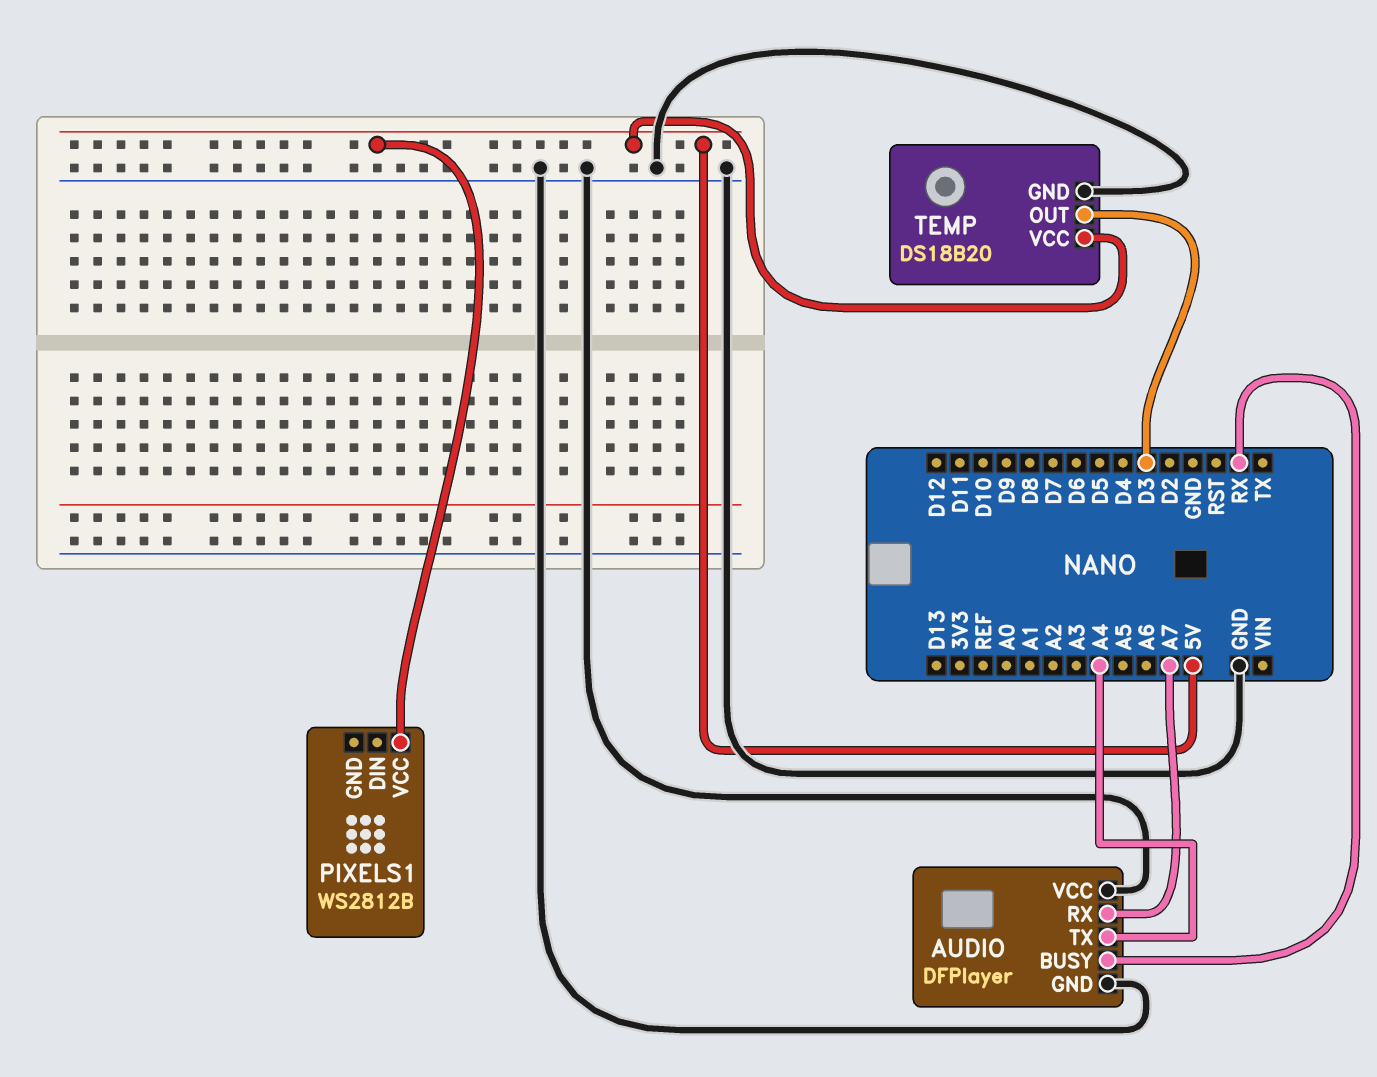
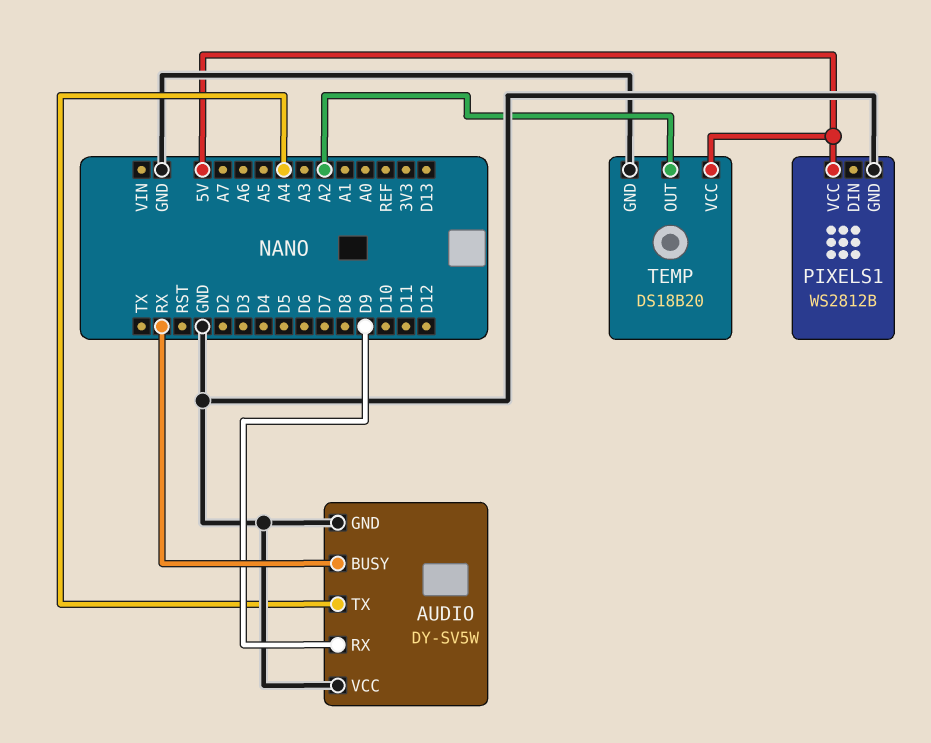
AUDIO: DFPlayer -> DY-SV5W
AUDIO pin RX: A7 -> D9
PIXELS1 pin GND: none -> GND
TEMP pin OUT: D3 -> A2

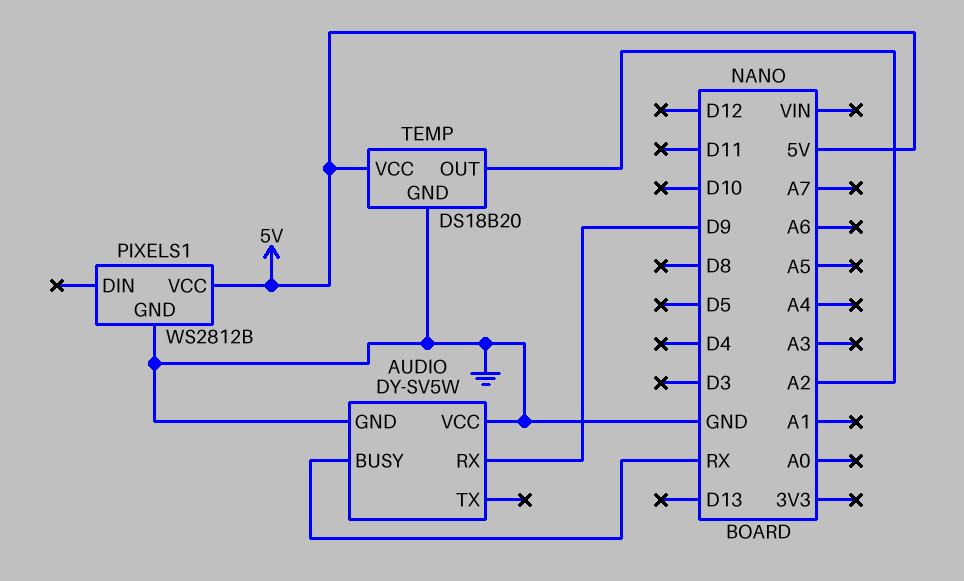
AUDIO pin TX: A4 -> none

